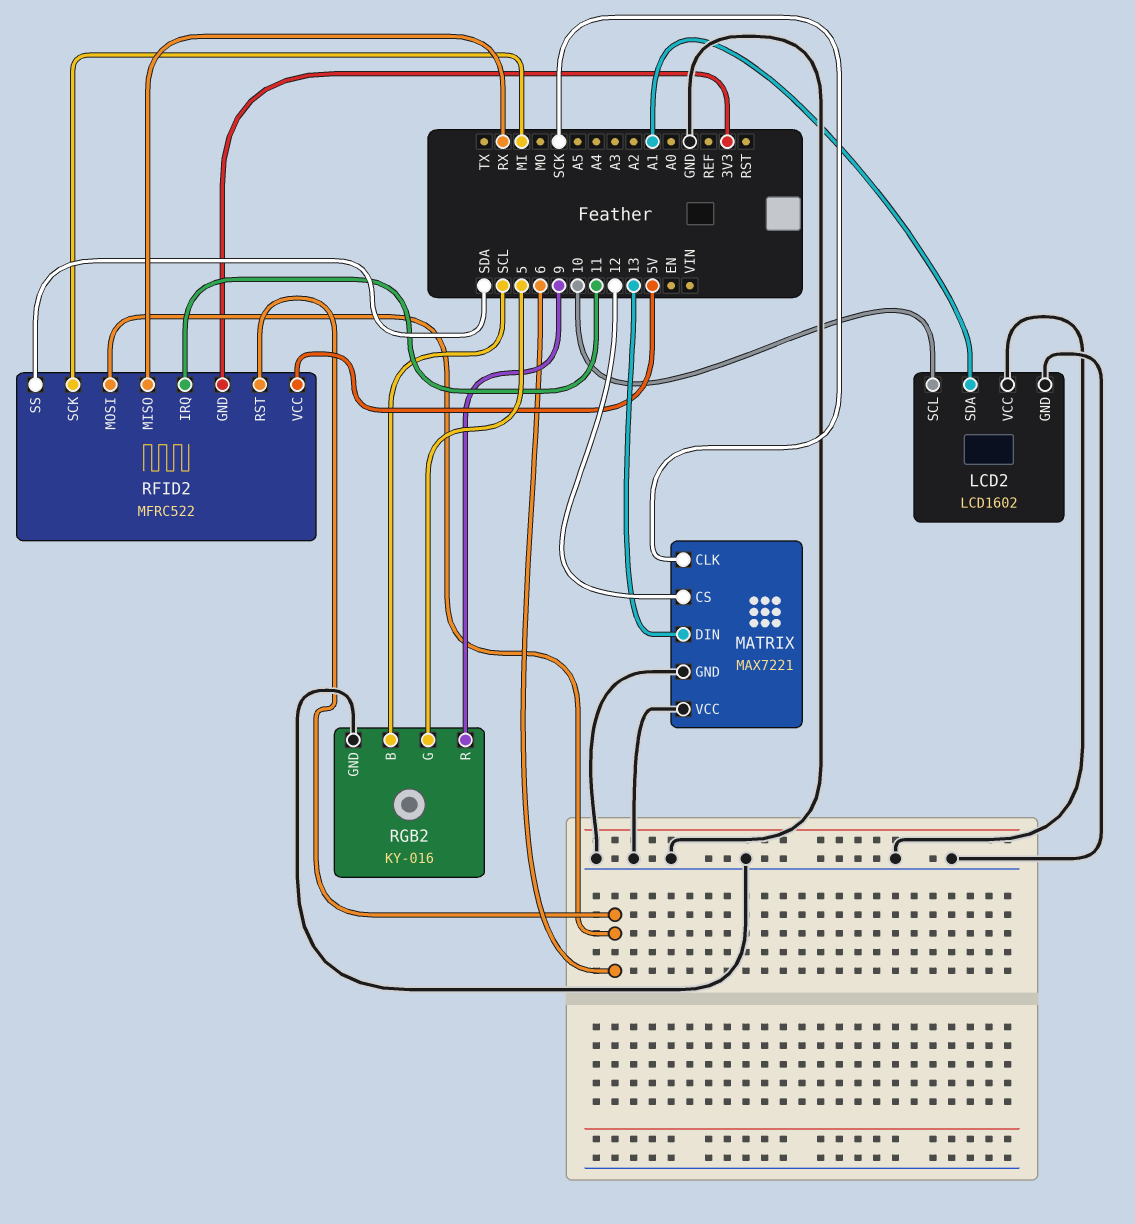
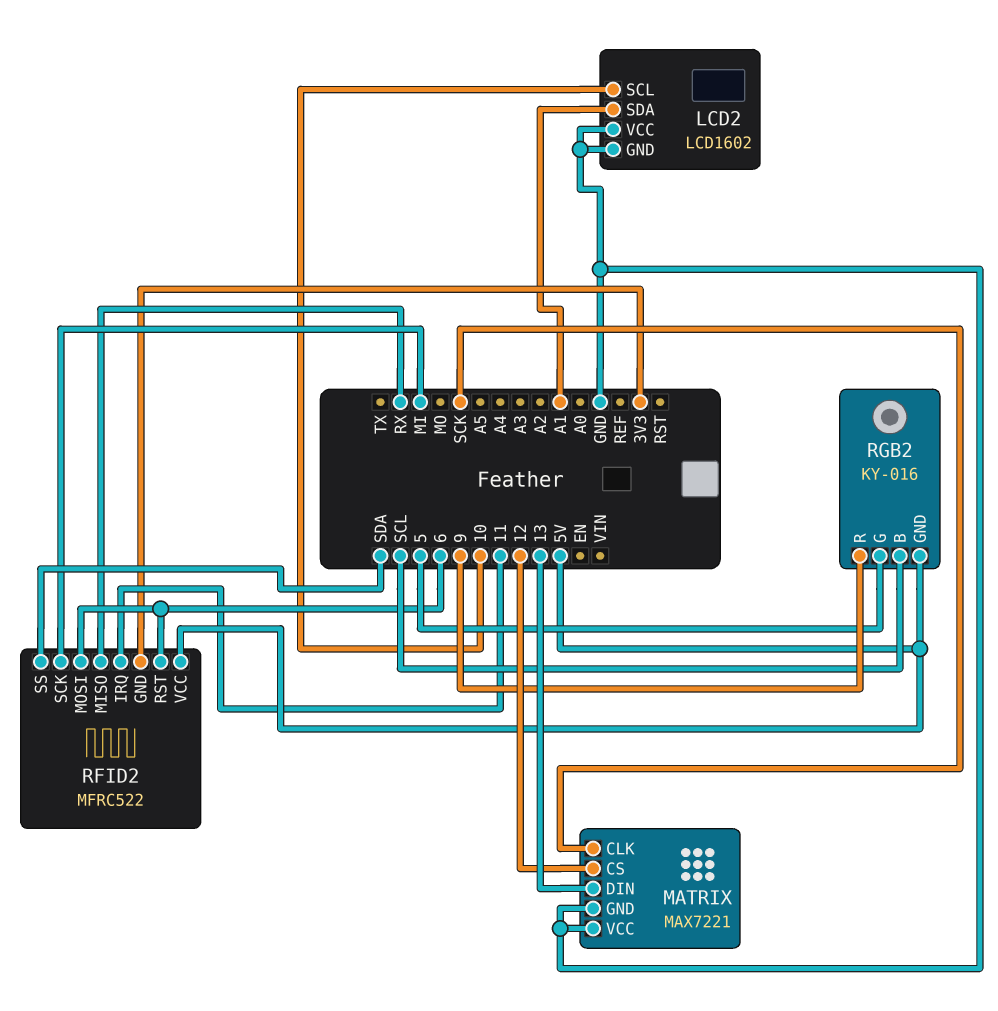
RGB2 pin GND: GND -> 5V

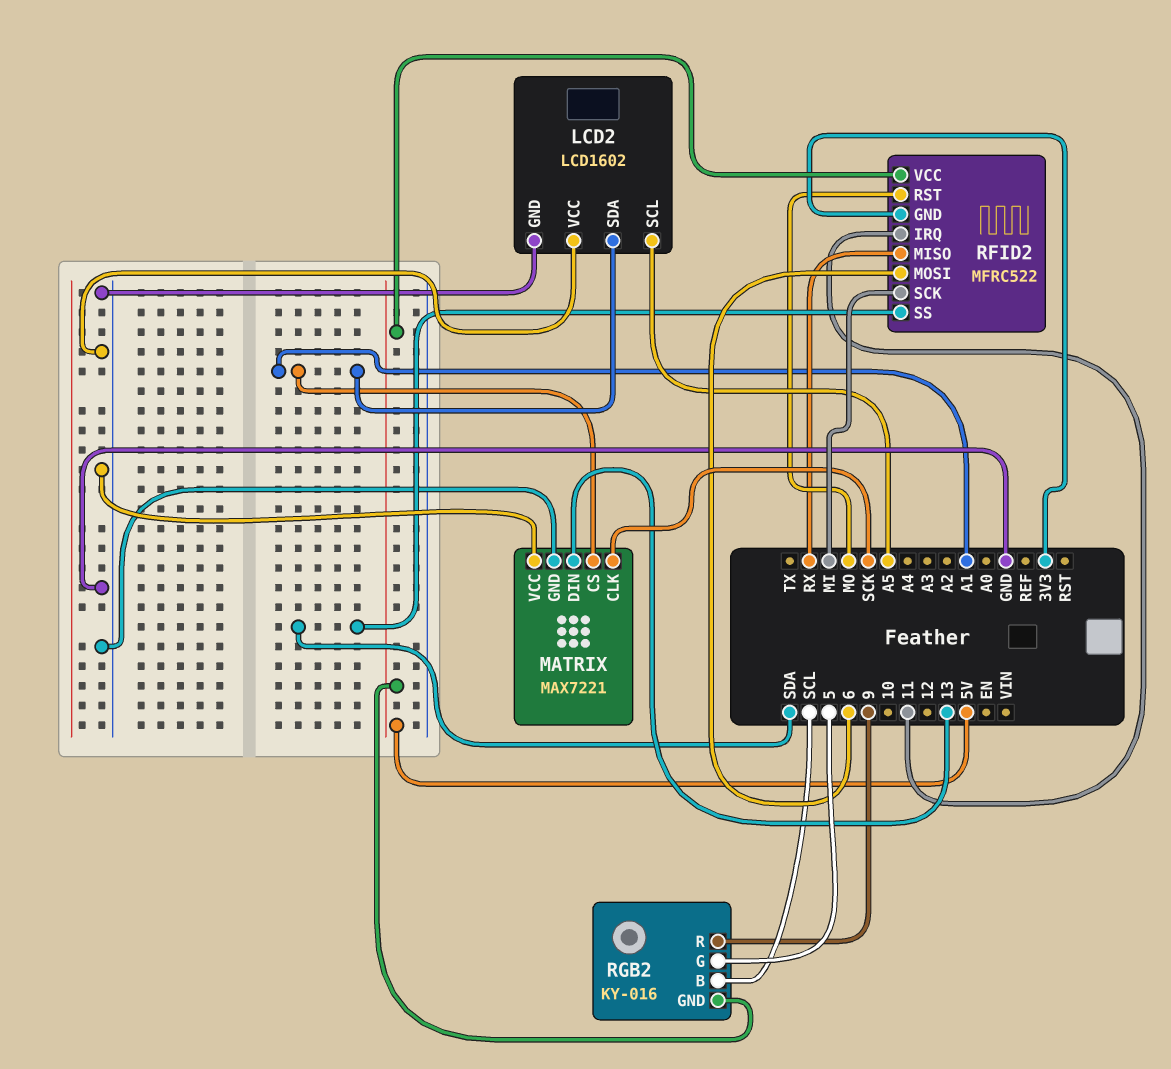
LCD2 pin SCL: 10 -> A5
MATRIX pin CS: 12 -> A1
RFID2 pin RST: 6 -> MO

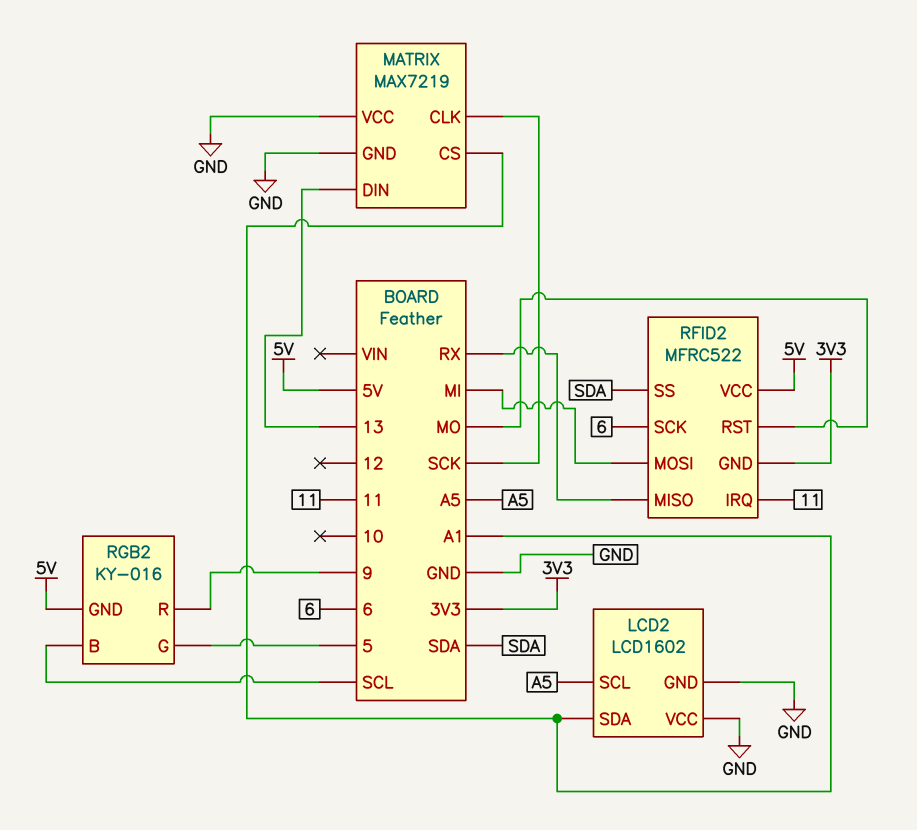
MATRIX: MAX7221 -> MAX7219
RFID2 pin MOSI: 6 -> MI
RFID2 pin SCK: MI -> 6

